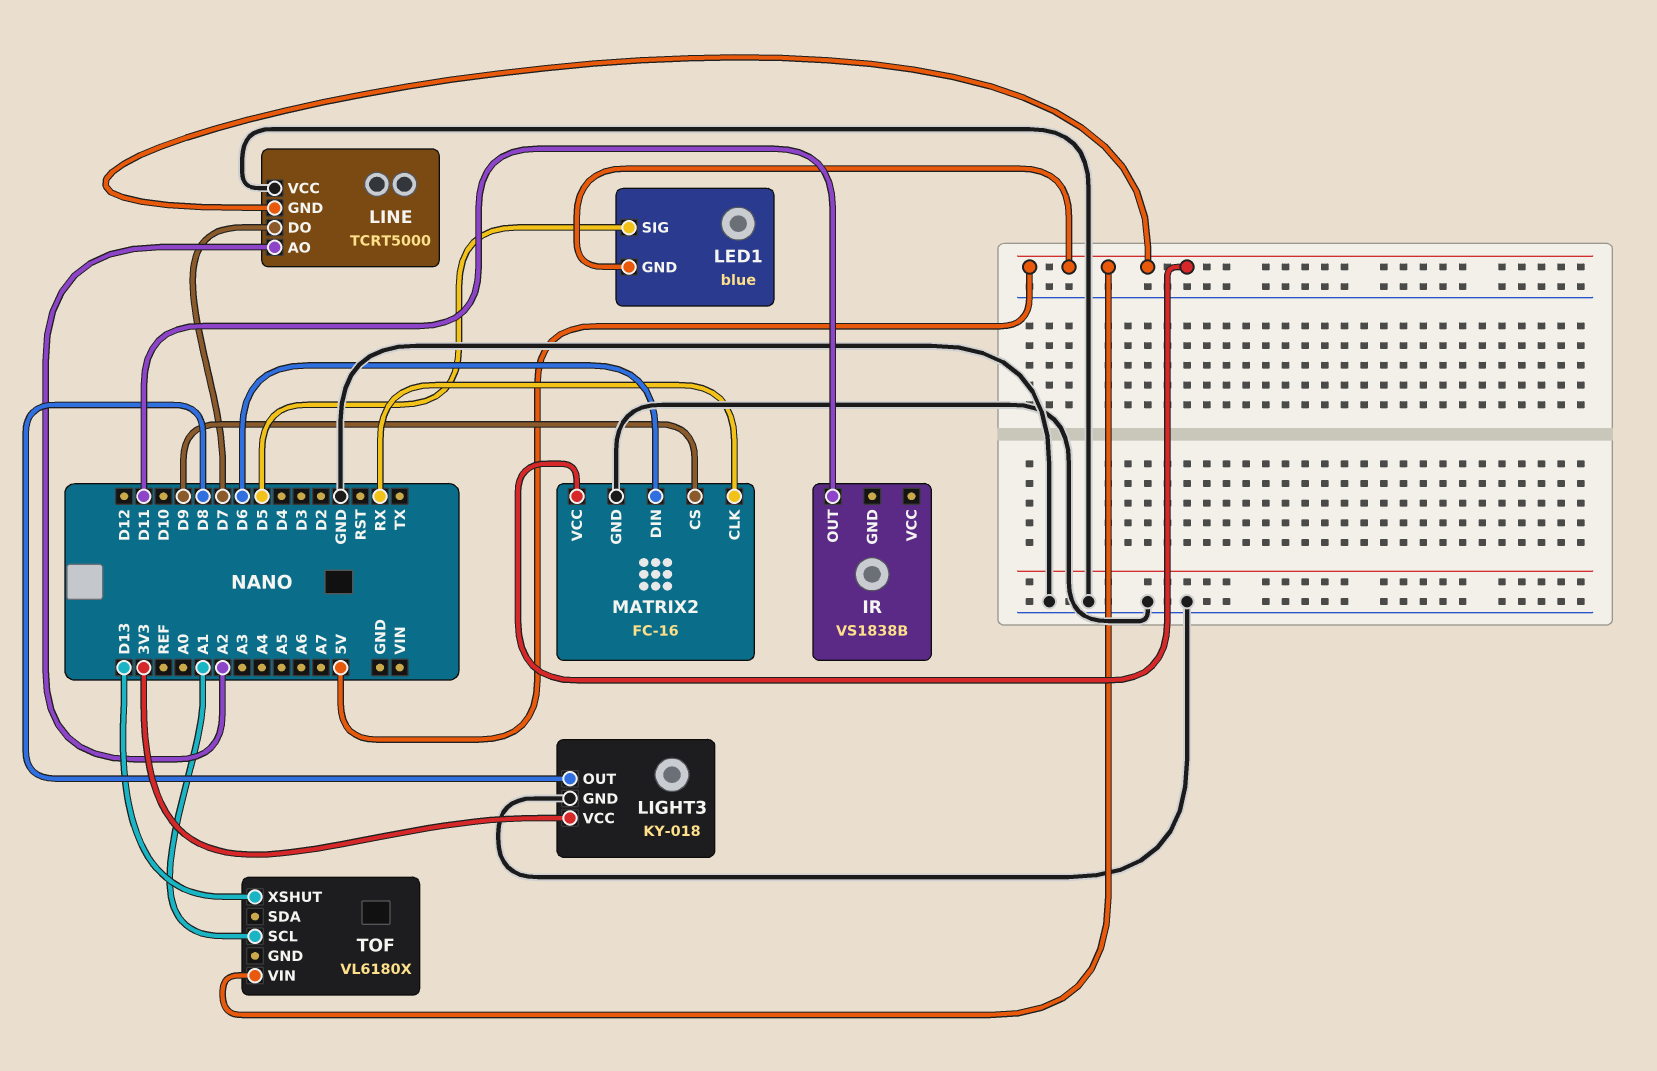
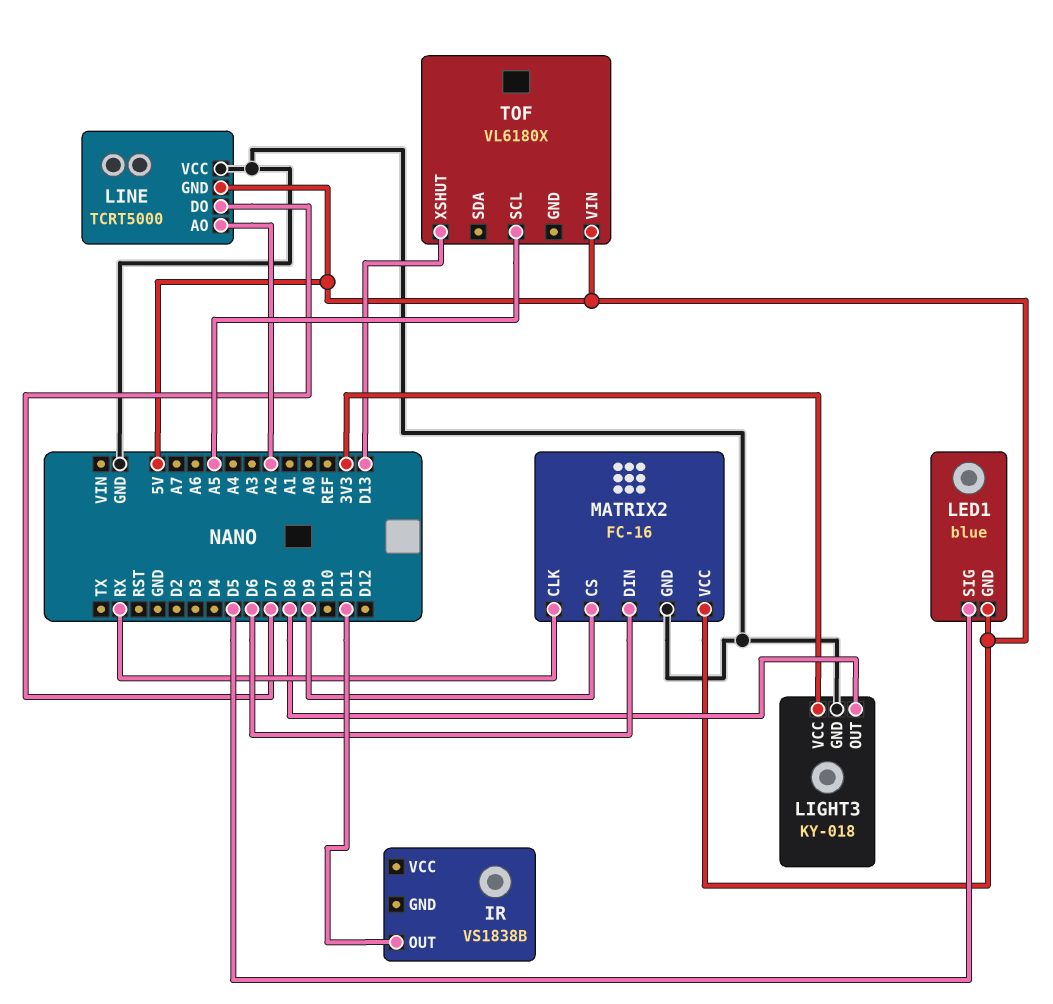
TOF pin SCL: A1 -> A5

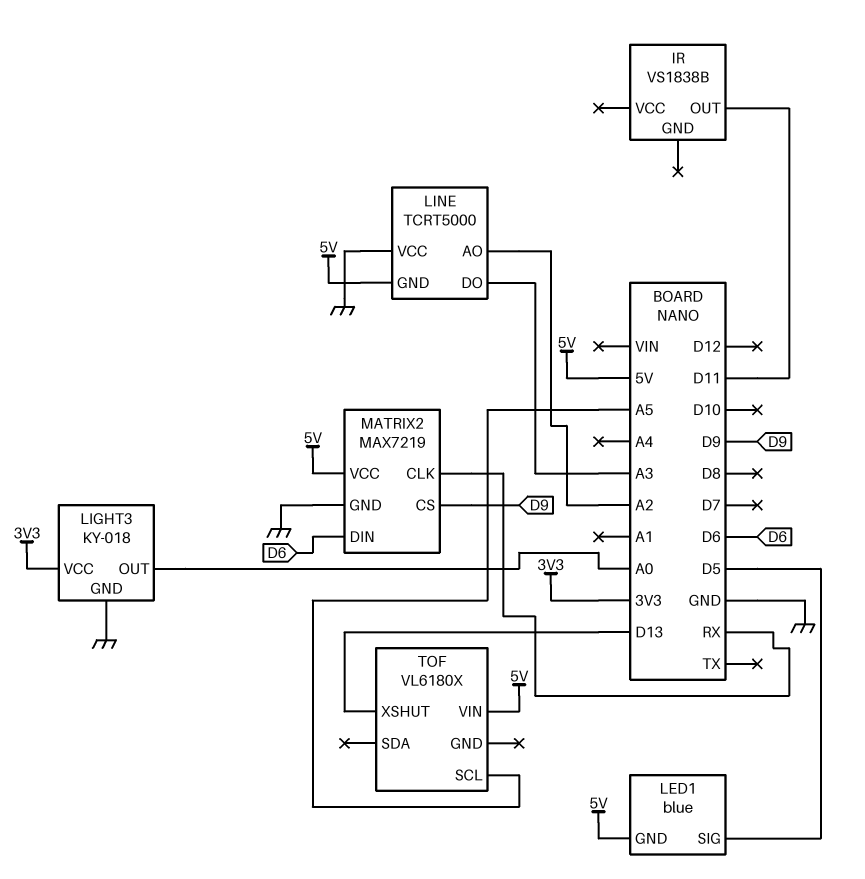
LIGHT3 pin OUT: D8 -> A0
LINE pin DO: D7 -> A3
MATRIX2: FC-16 -> MAX7219

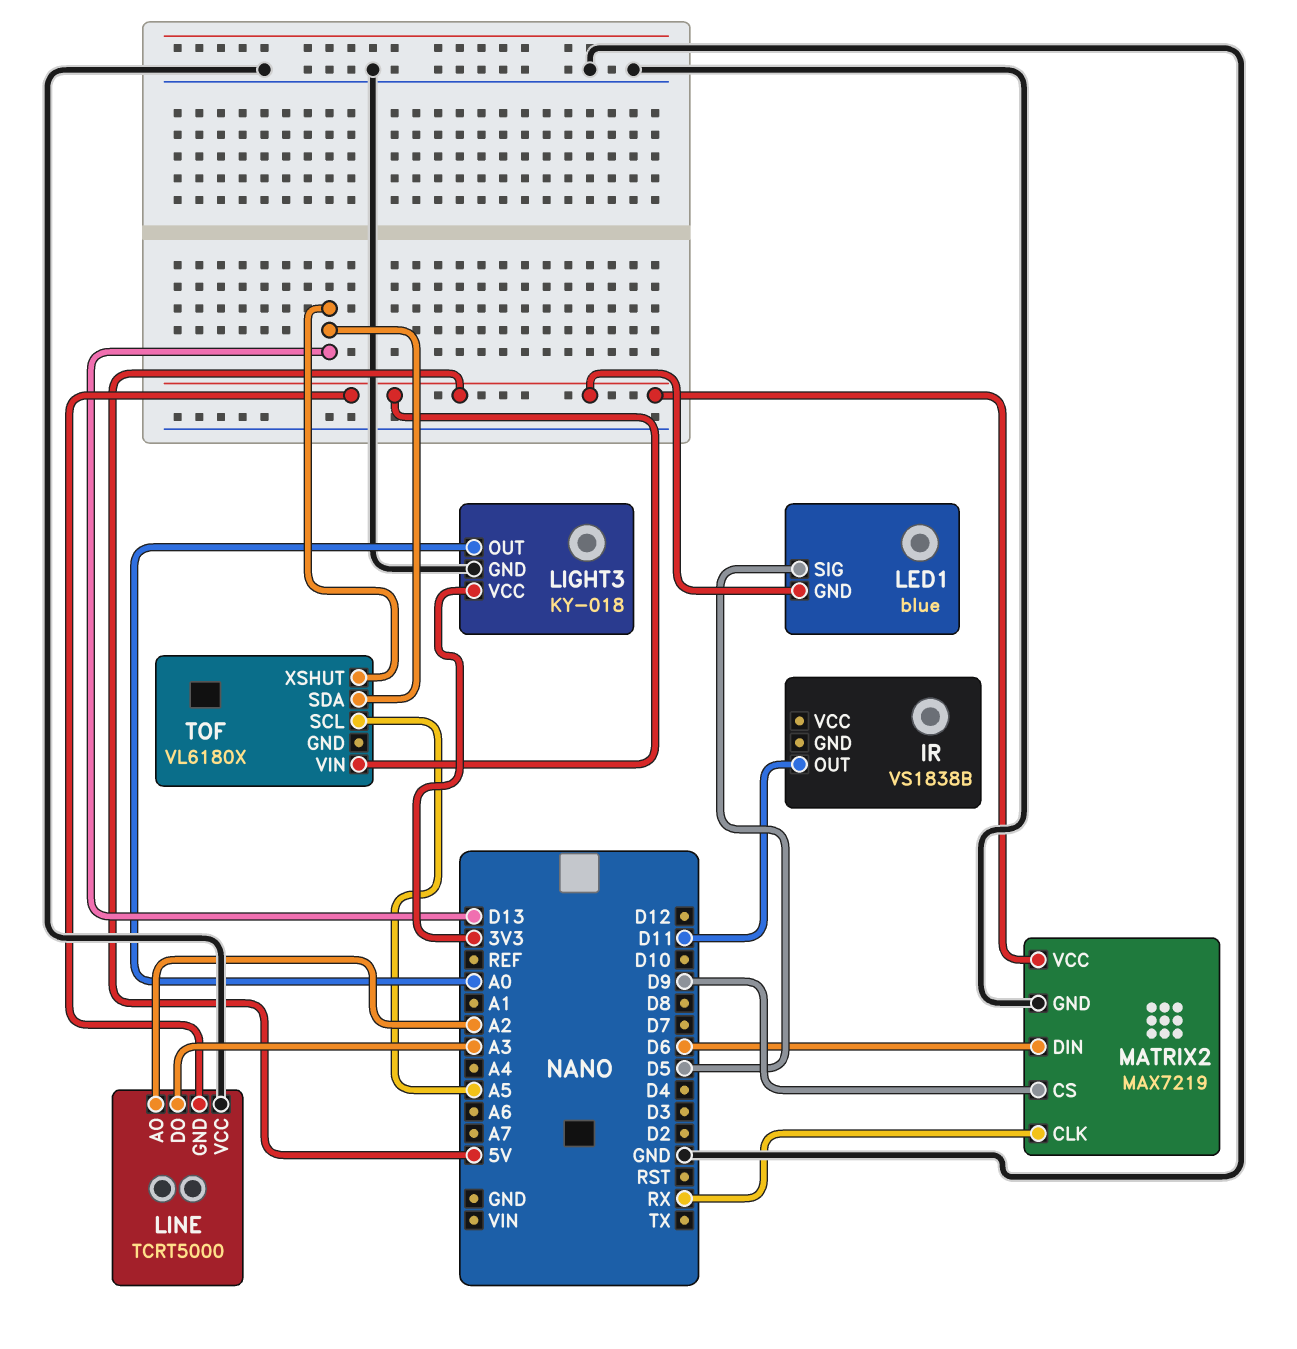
TOF pin SDA: none -> D13

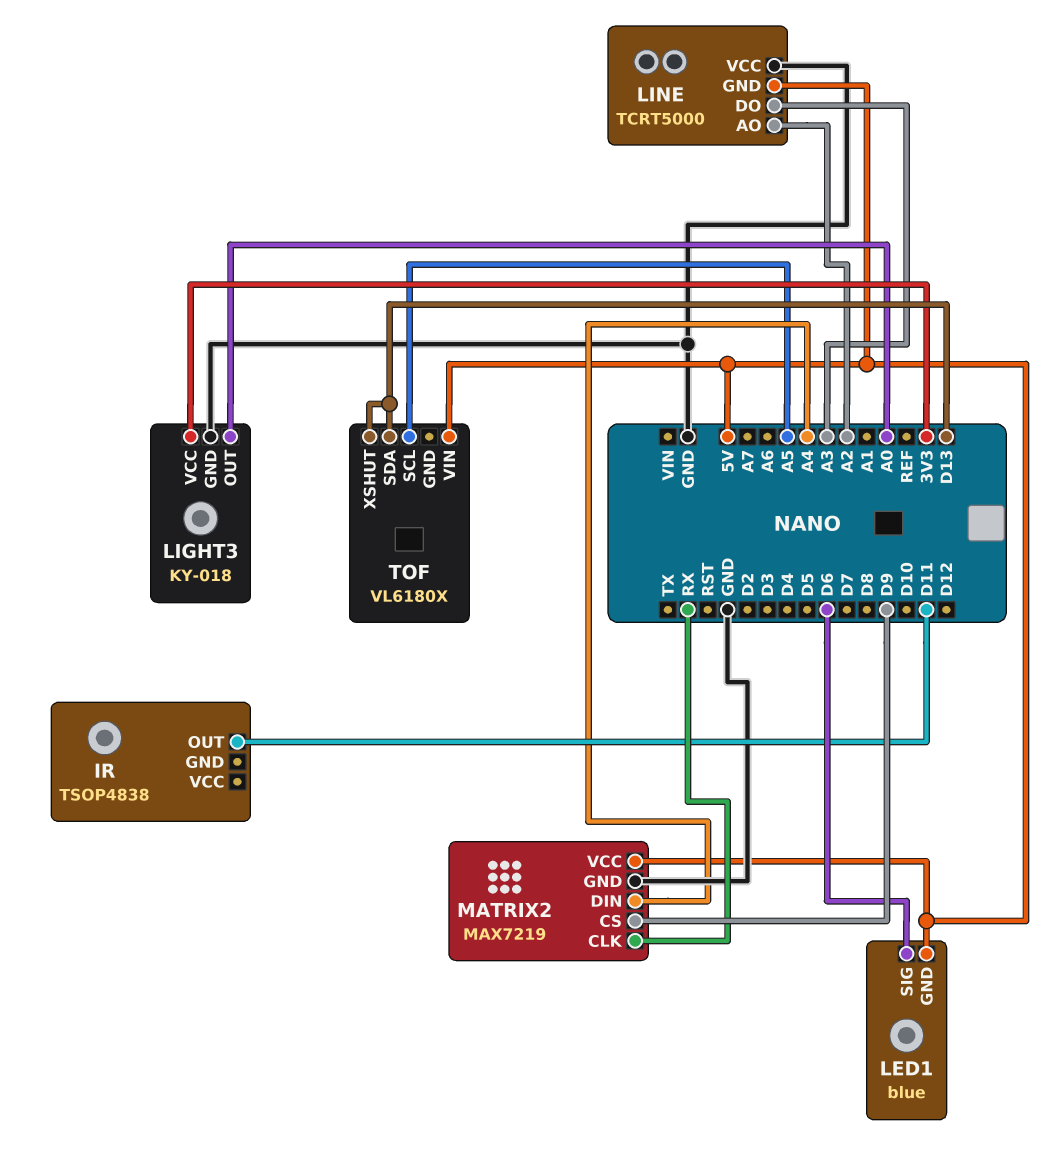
IR: VS1838B -> TSOP4838
LED1 pin SIG: D5 -> D6
MATRIX2 pin DIN: D6 -> A4

